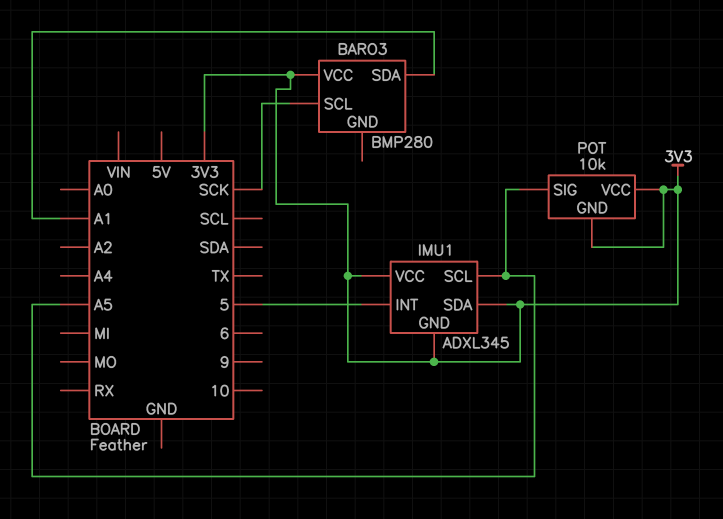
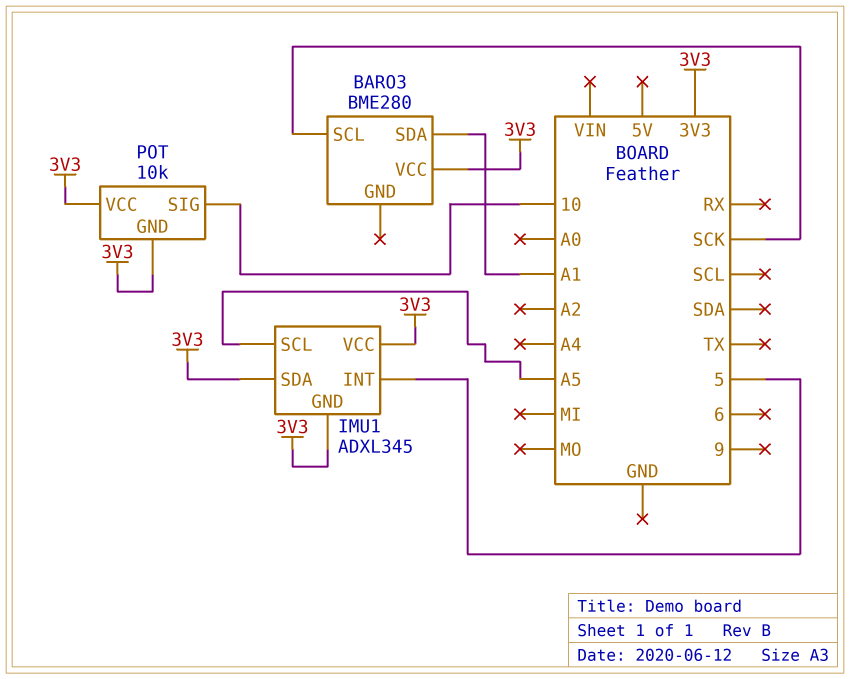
BARO3: BMP280 -> BME280
POT pin SIG: A5 -> 10

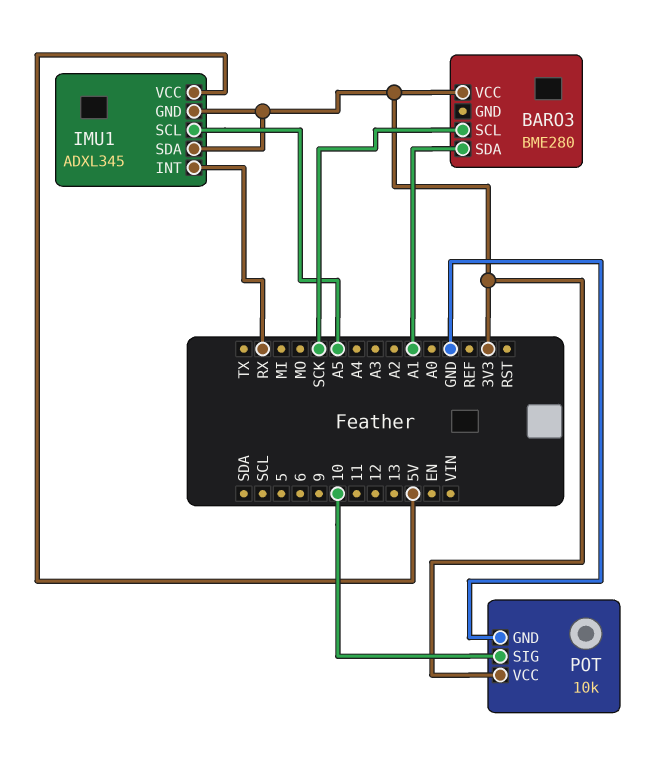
IMU1 pin INT: 5 -> RX
IMU1 pin VCC: 3V3 -> 5V
POT pin GND: 3V3 -> GND

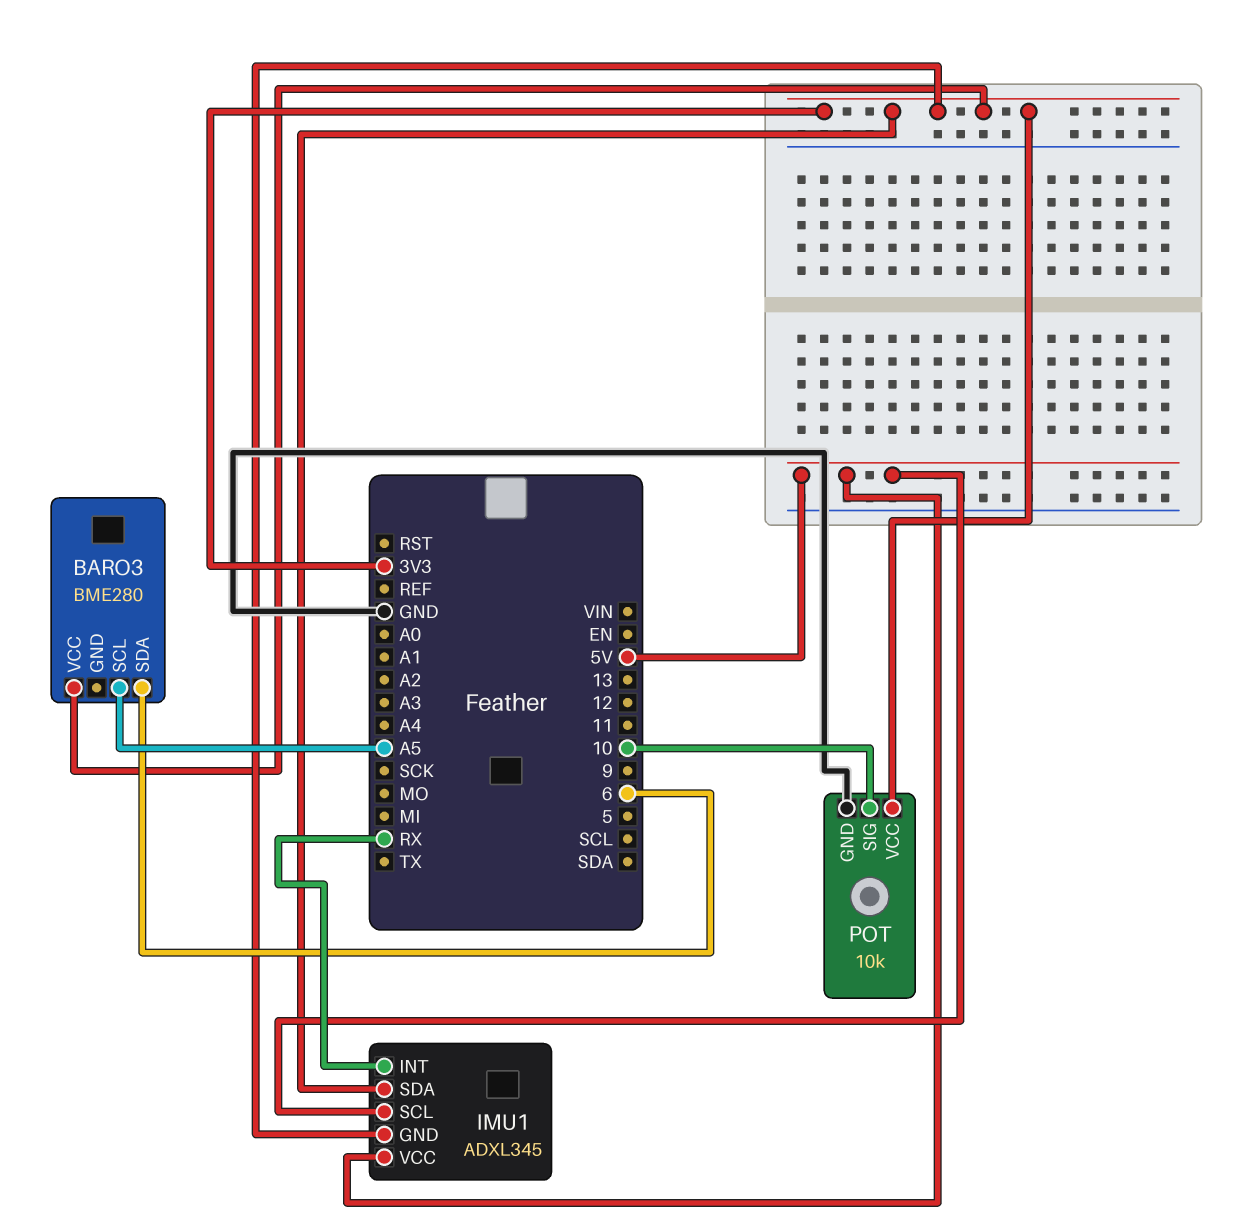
BARO3 pin SCL: SCK -> A5
BARO3 pin SDA: A1 -> 6
IMU1 pin SCL: A5 -> 5V

